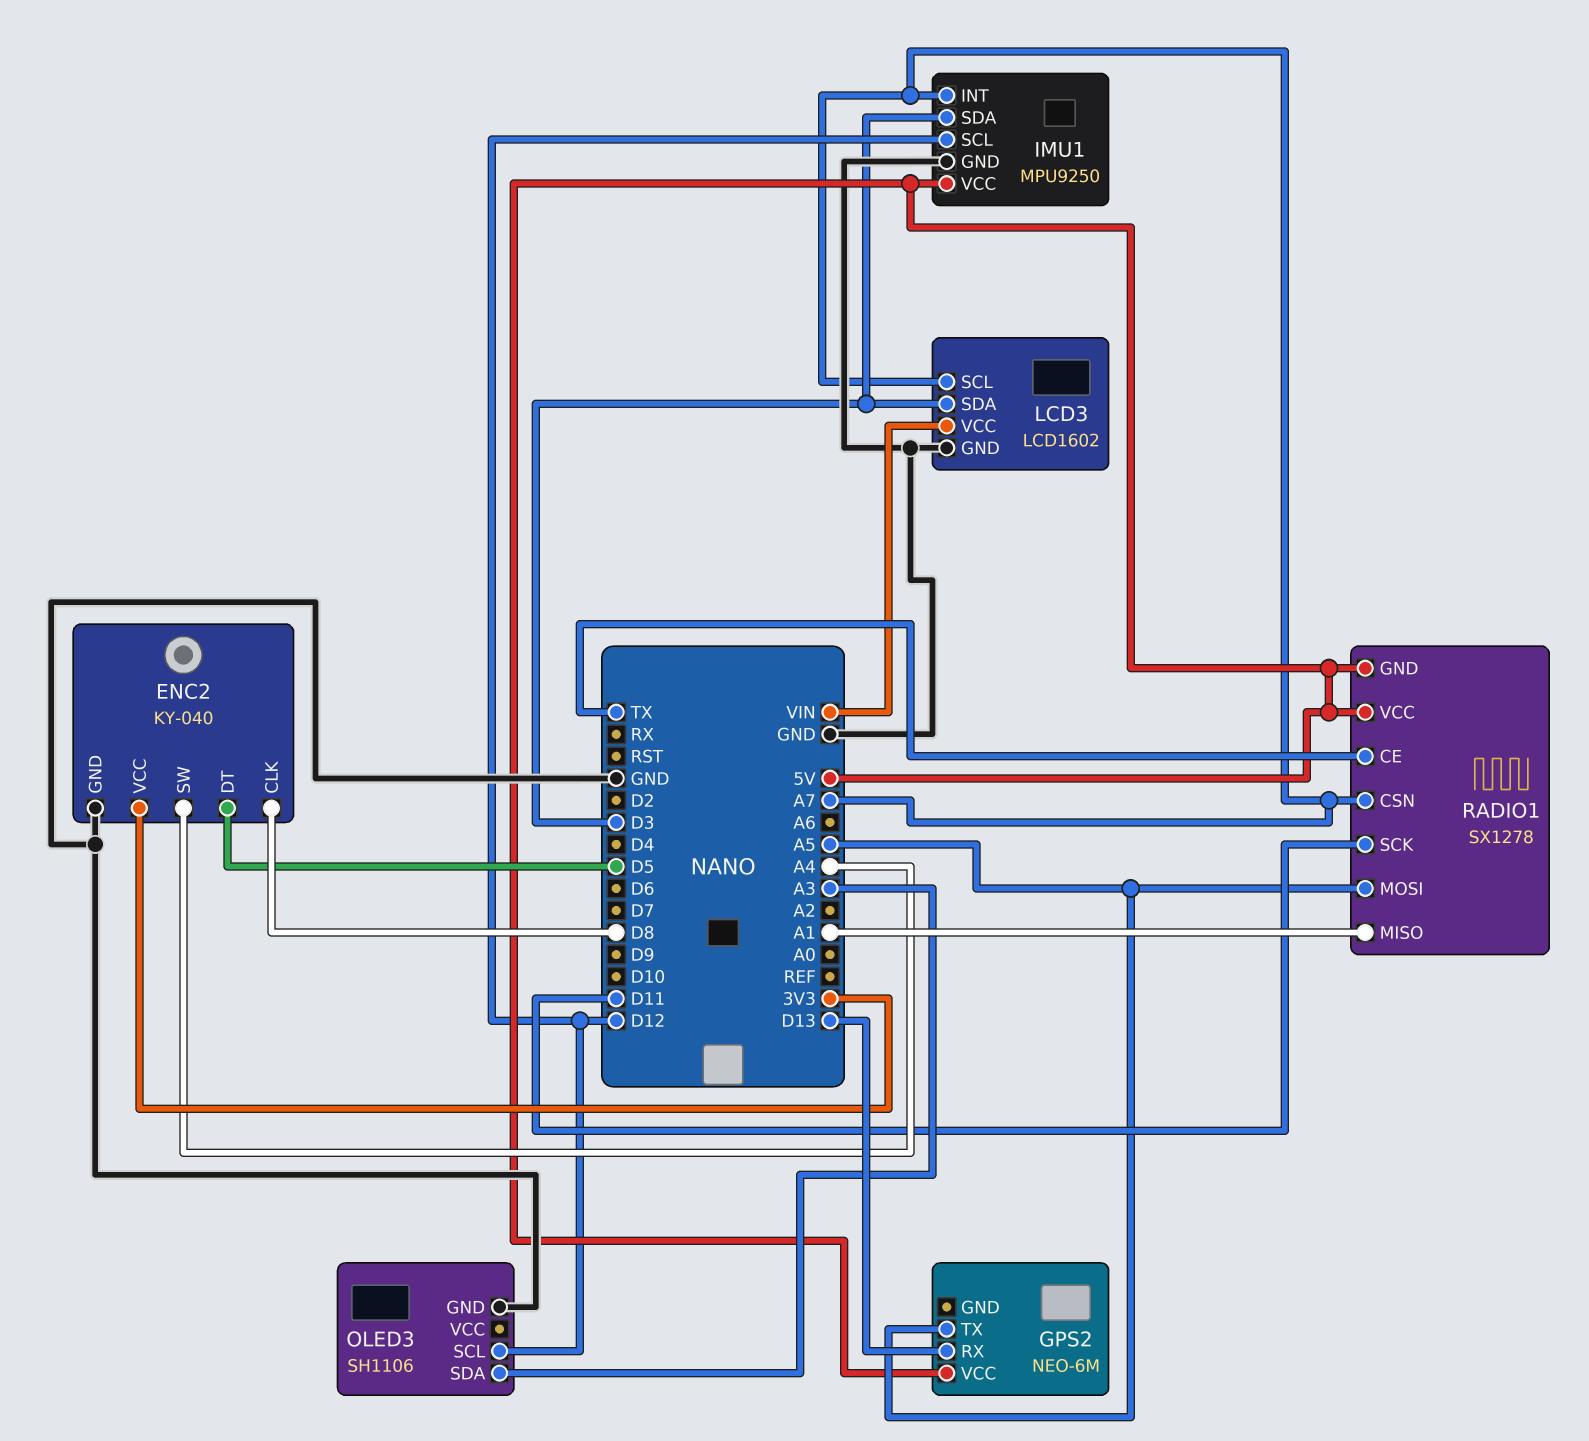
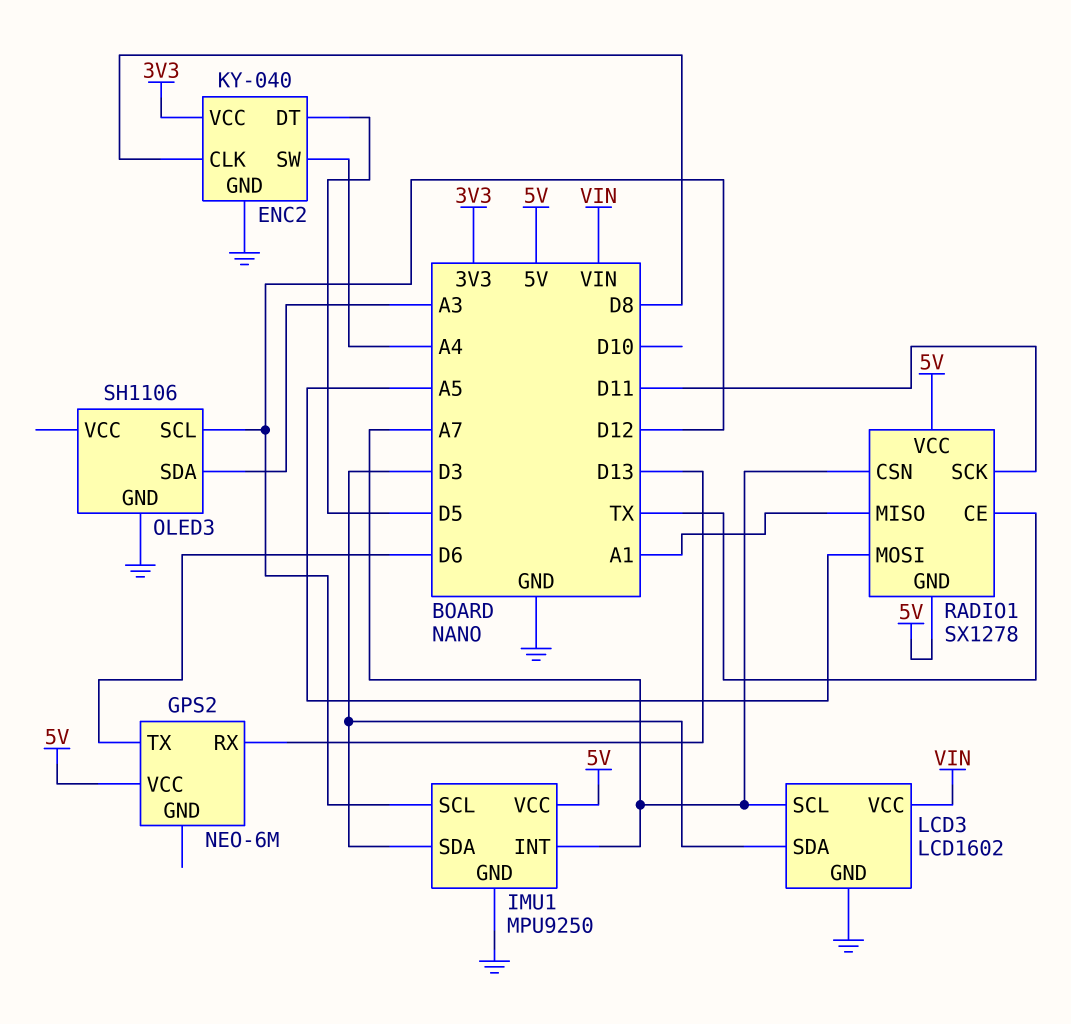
GPS2 pin TX: A5 -> D6

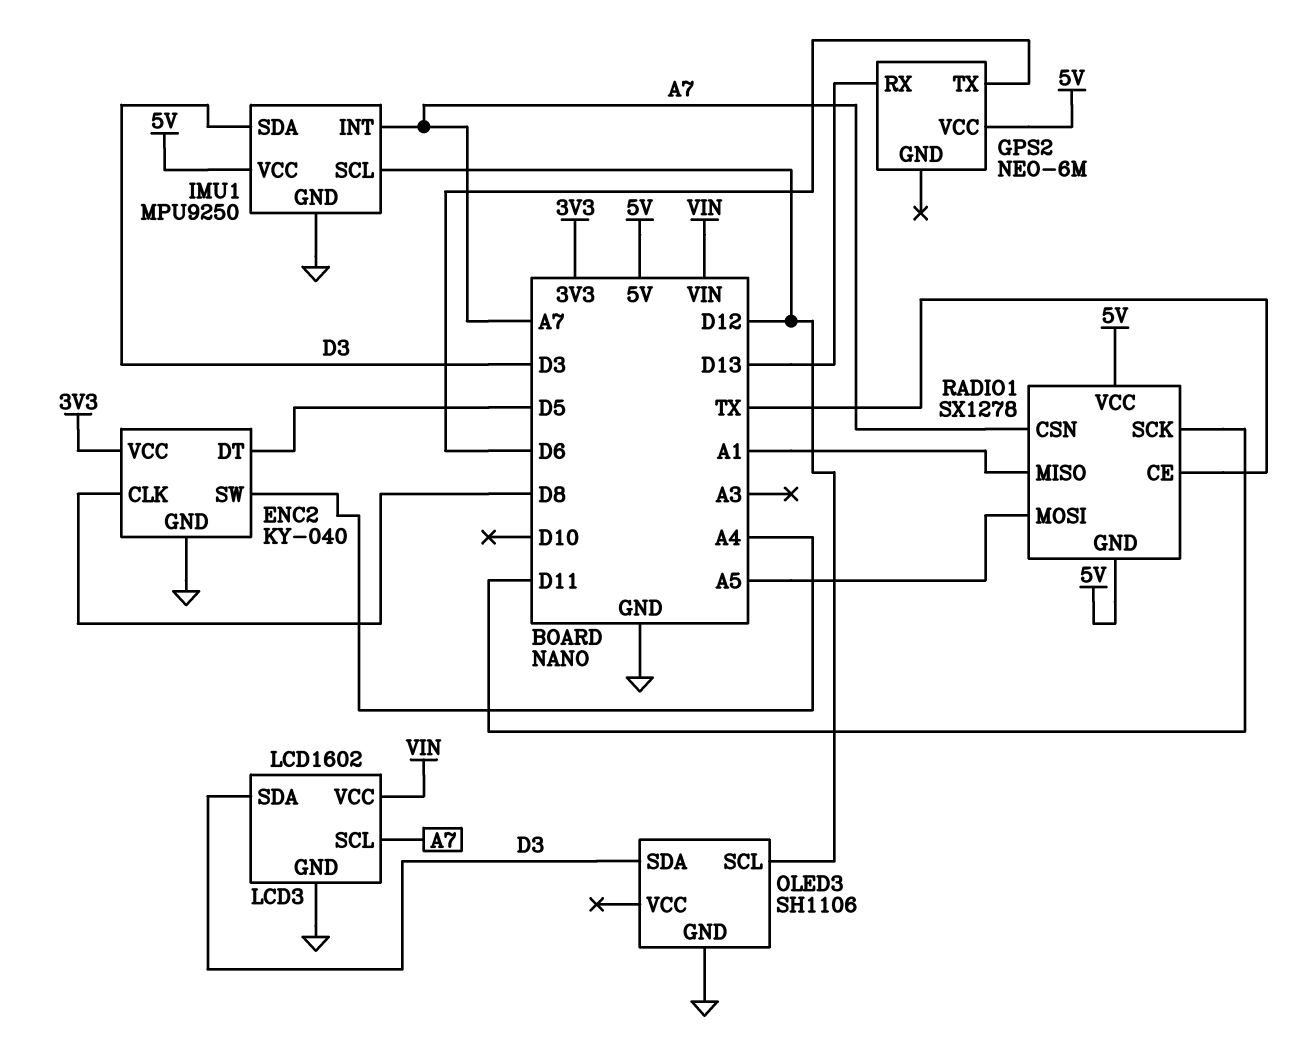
OLED3 pin SDA: A3 -> D3

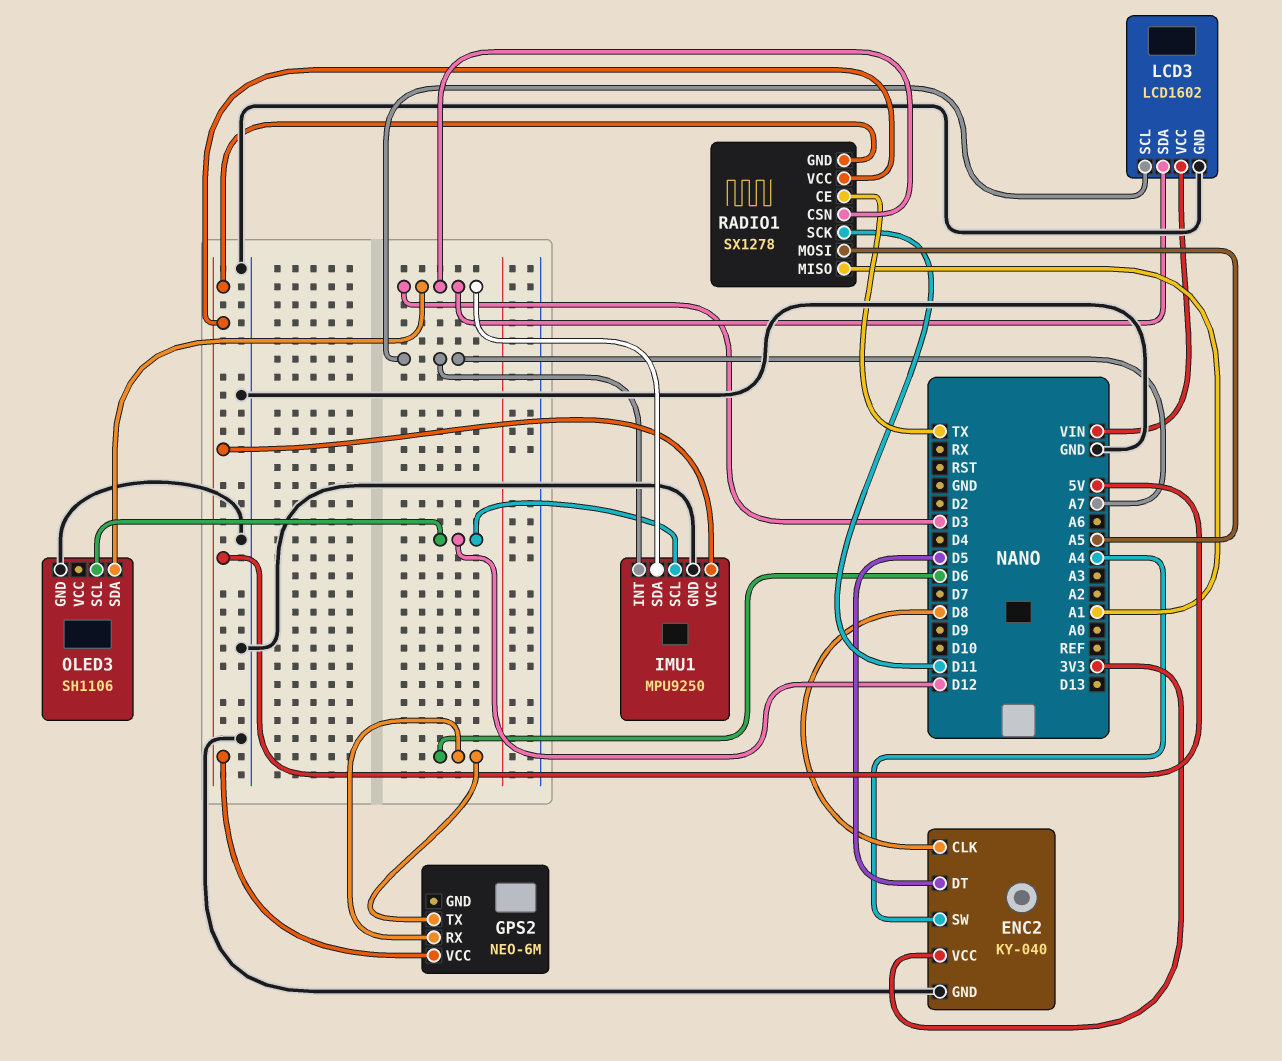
GPS2 pin RX: D13 -> D6
RADIO1 pin CSN: A7 -> D3

